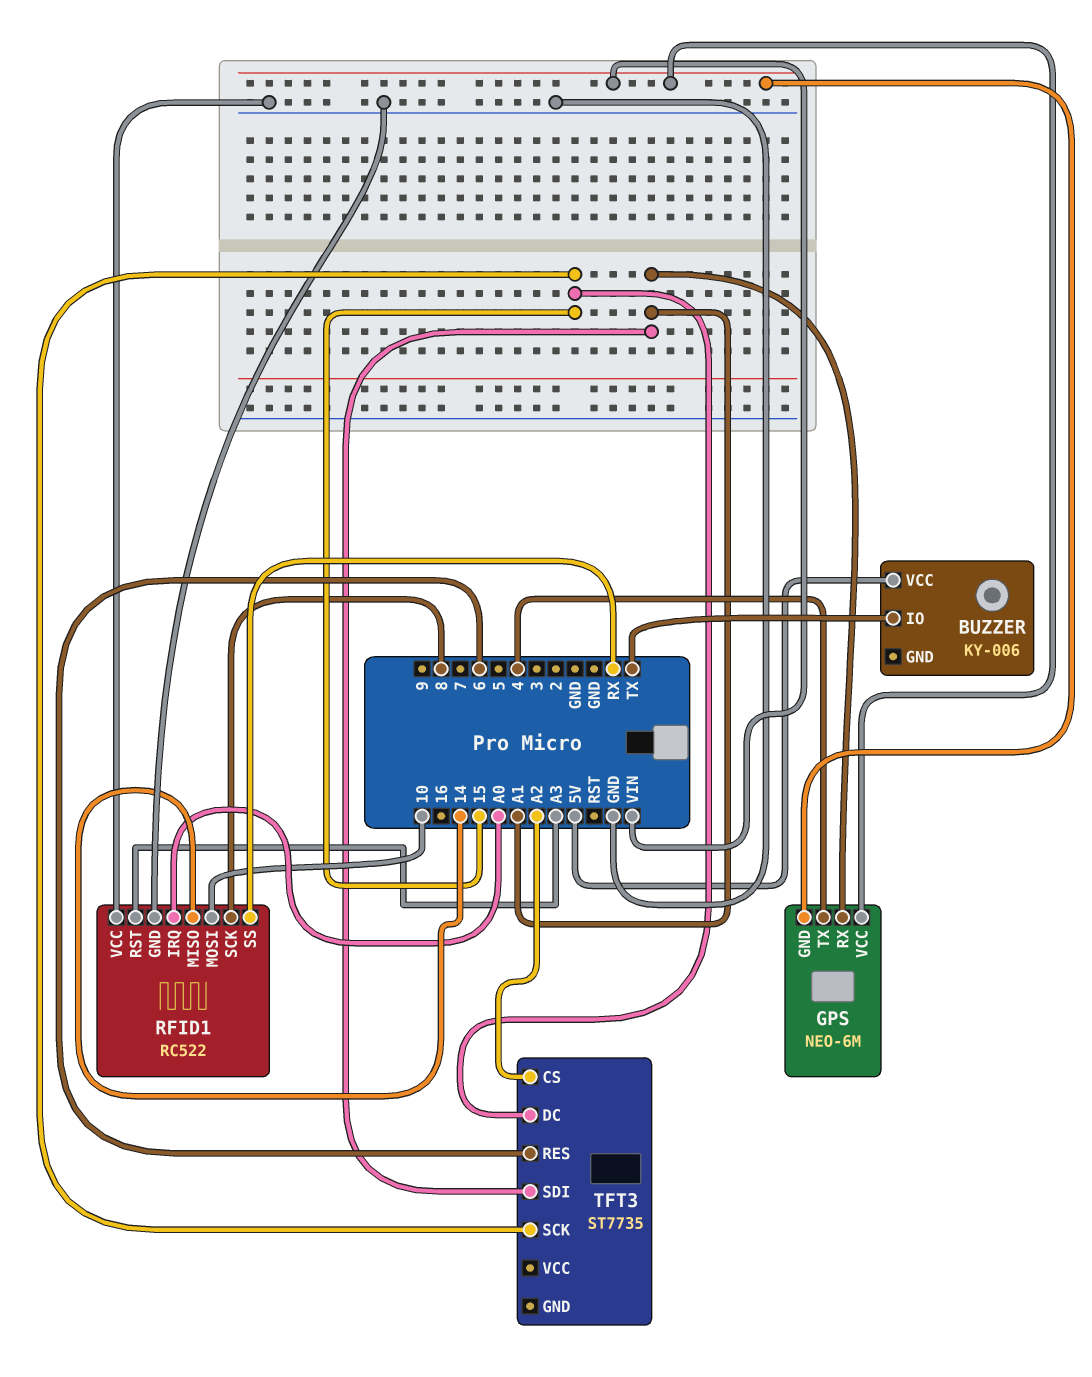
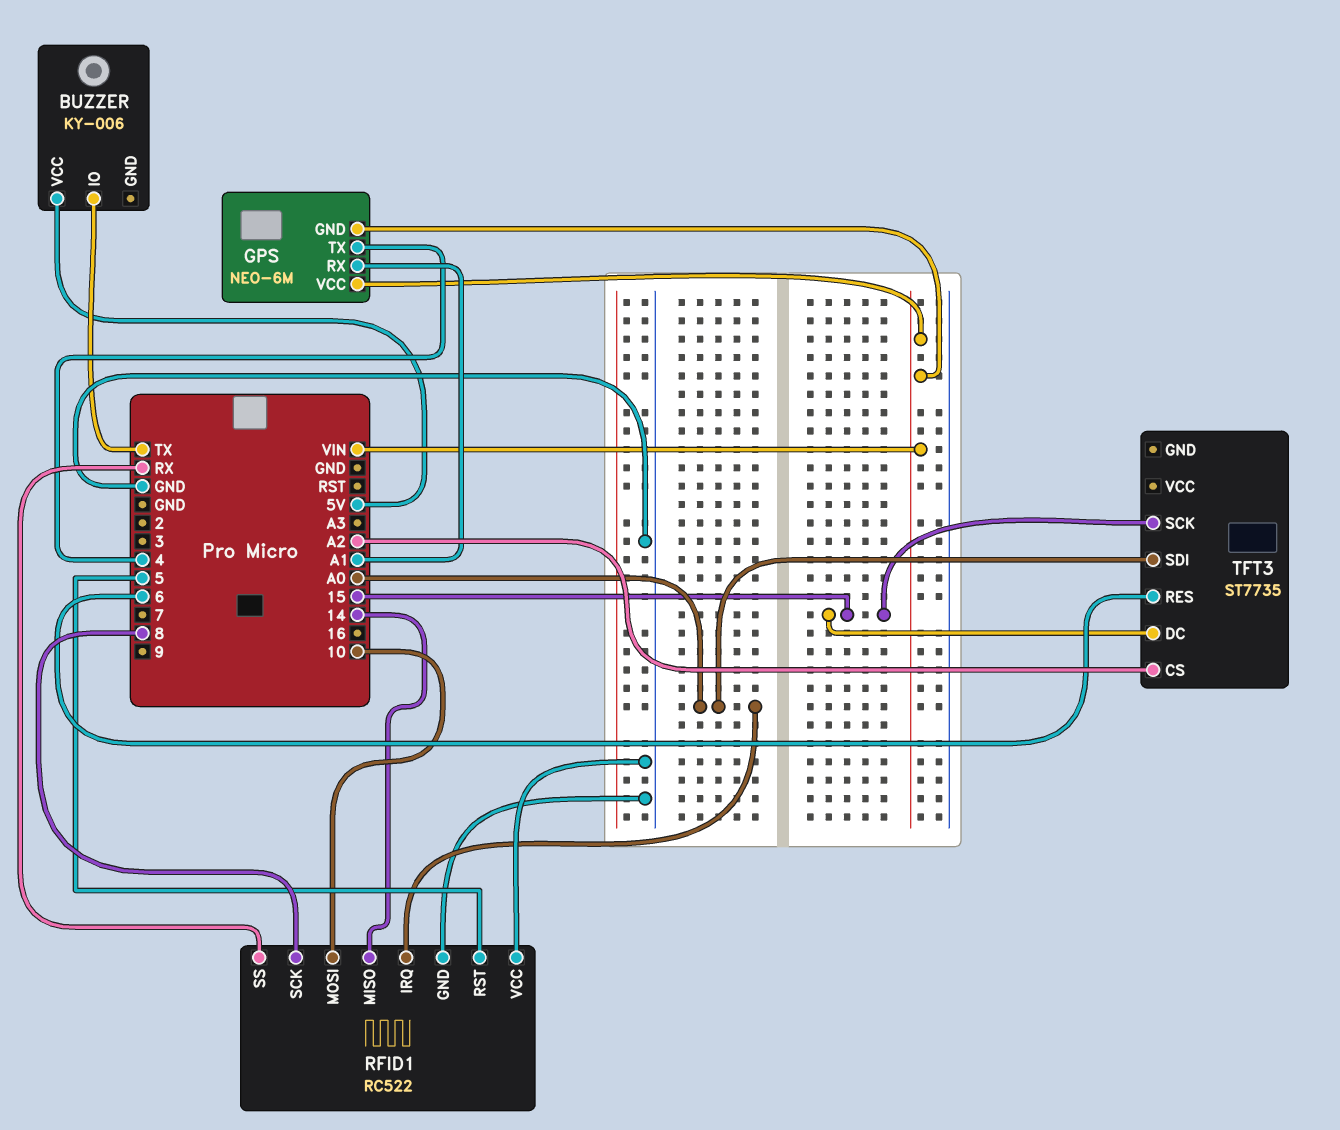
RFID1 pin RST: A3 -> 5
TFT3 pin SDI: A1 -> A0

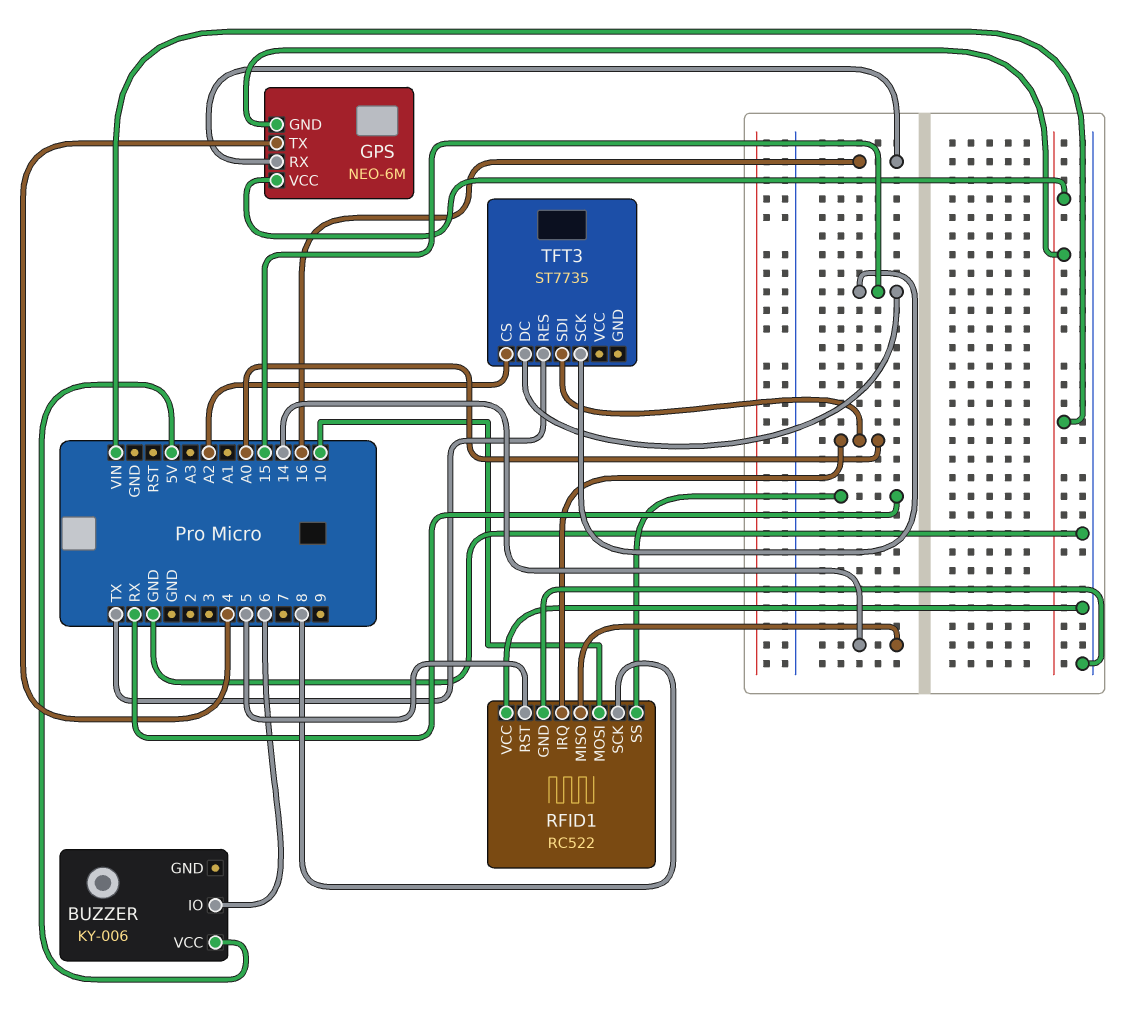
BUZZER pin IO: TX -> 6
GPS pin RX: A1 -> 16
TFT3 pin RES: 6 -> TX

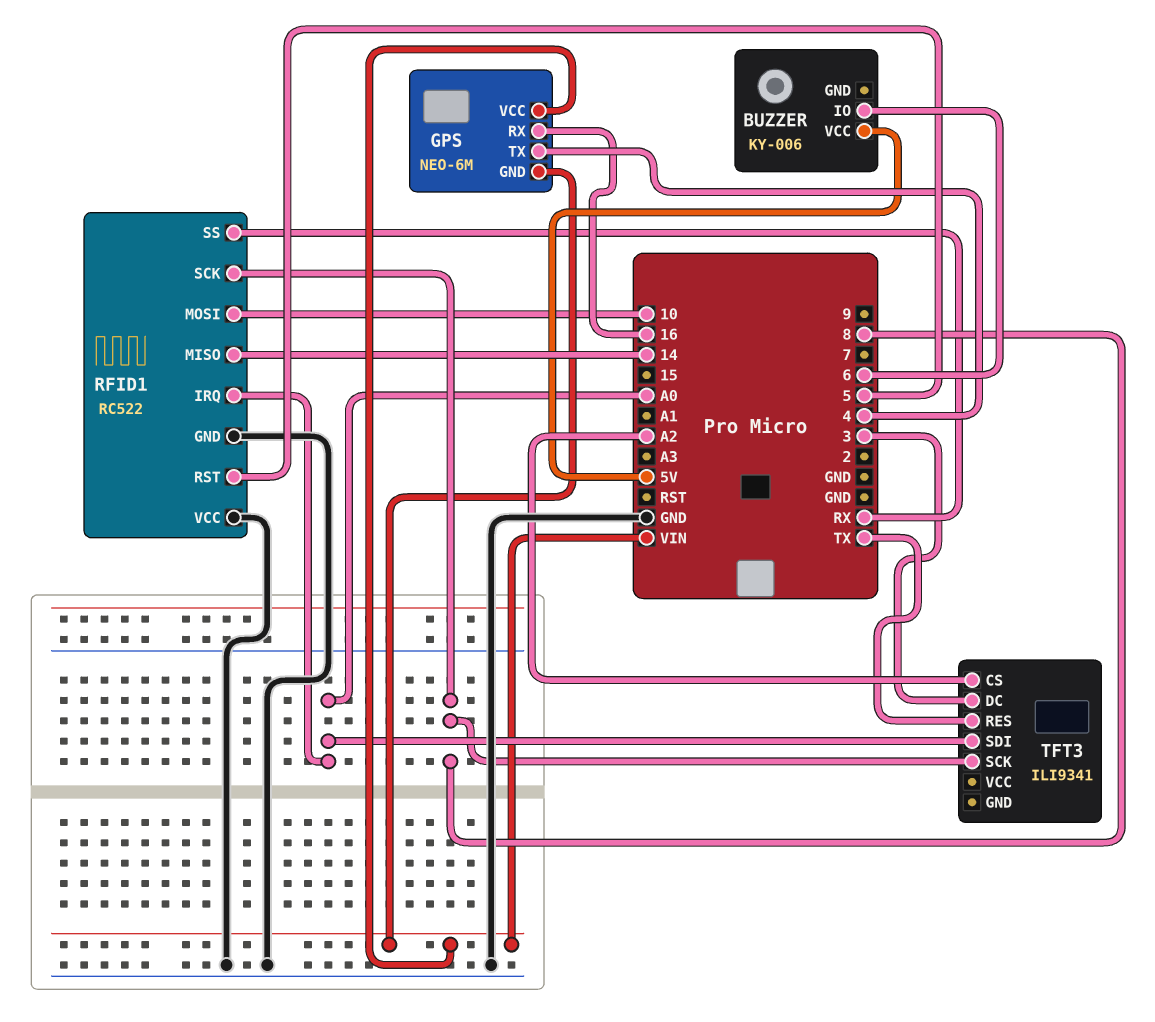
TFT3: ST7735 -> ILI9341
TFT3 pin DC: 15 -> 3
TFT3 pin SCK: 15 -> 8

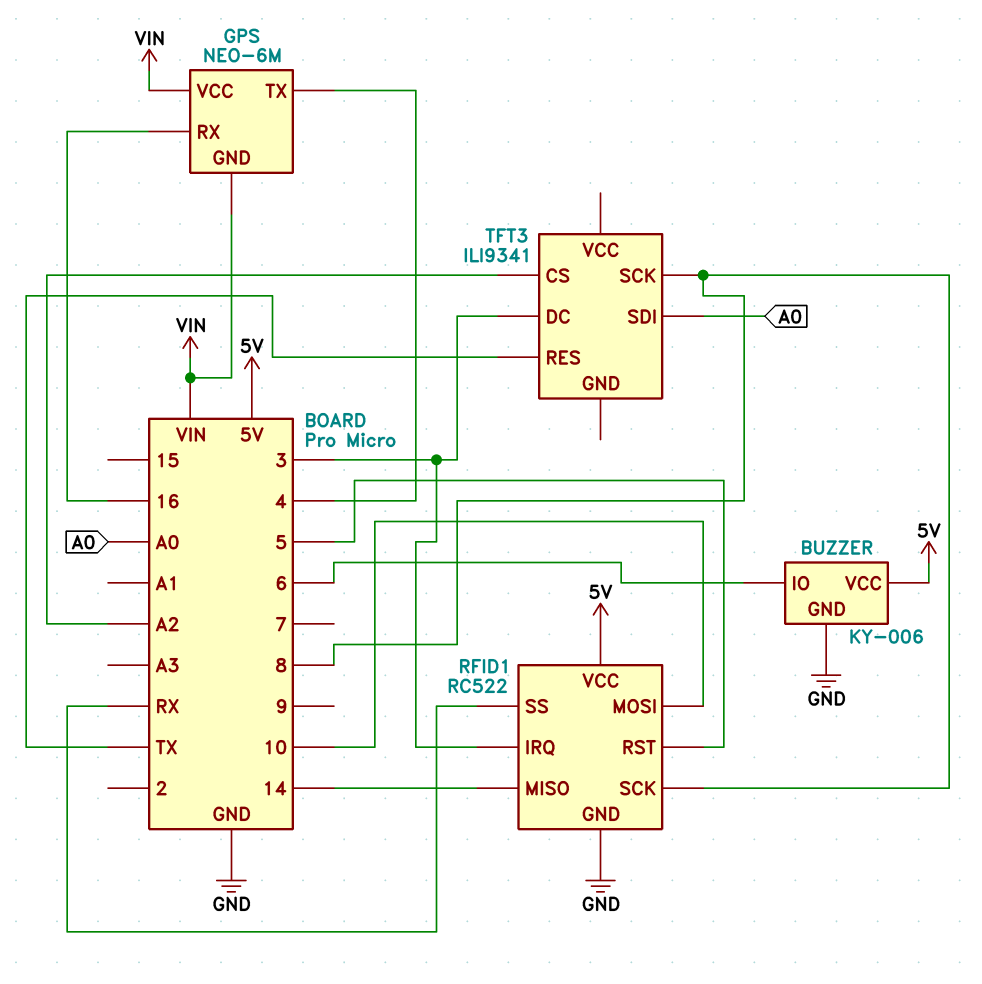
BUZZER pin GND: none -> GND
RFID1 pin IRQ: A0 -> 3
RFID1 pin VCC: GND -> 5V

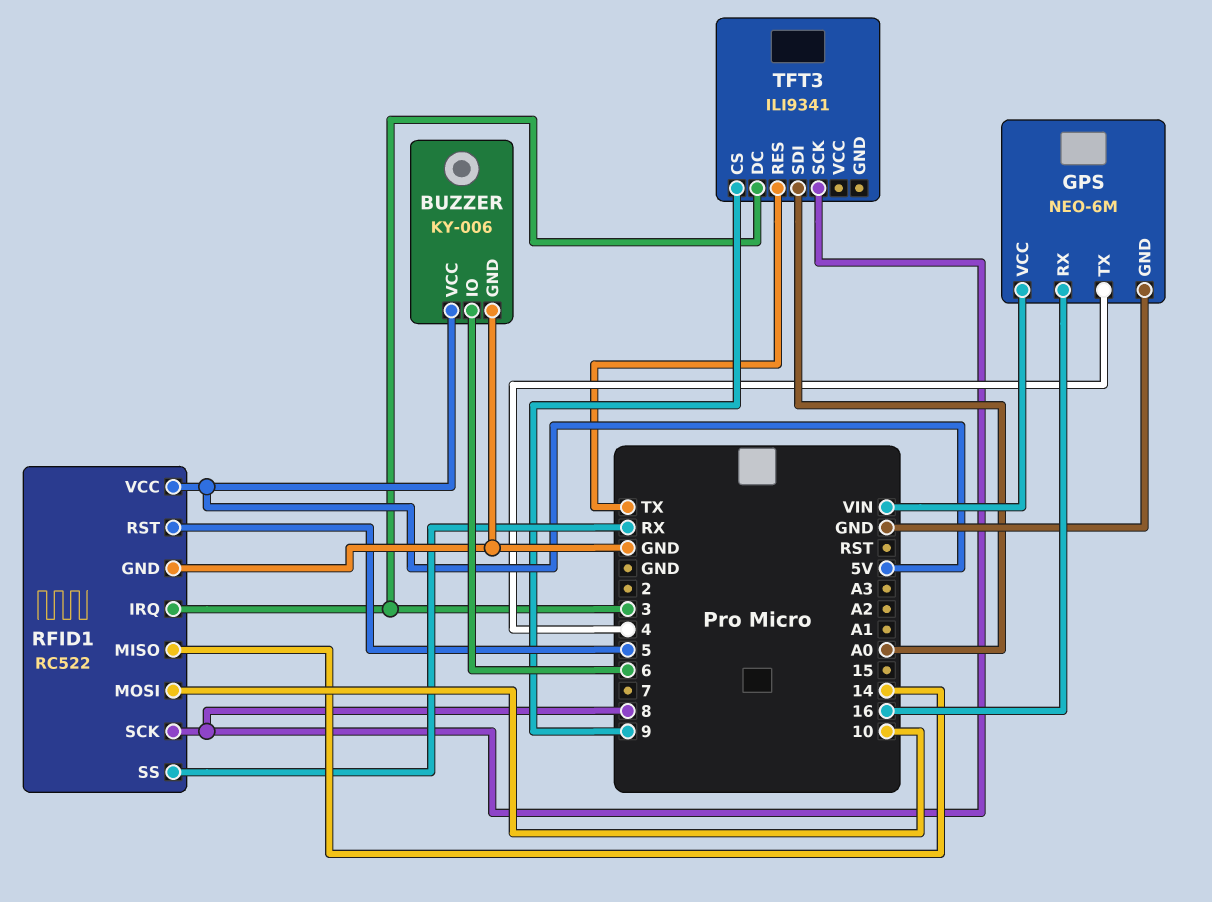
GPS pin GND: VIN -> GND
TFT3 pin CS: A2 -> 9

